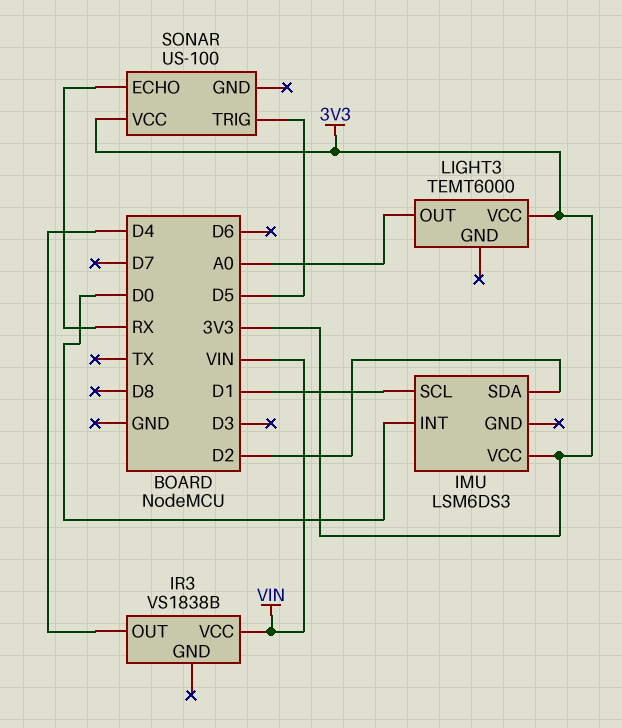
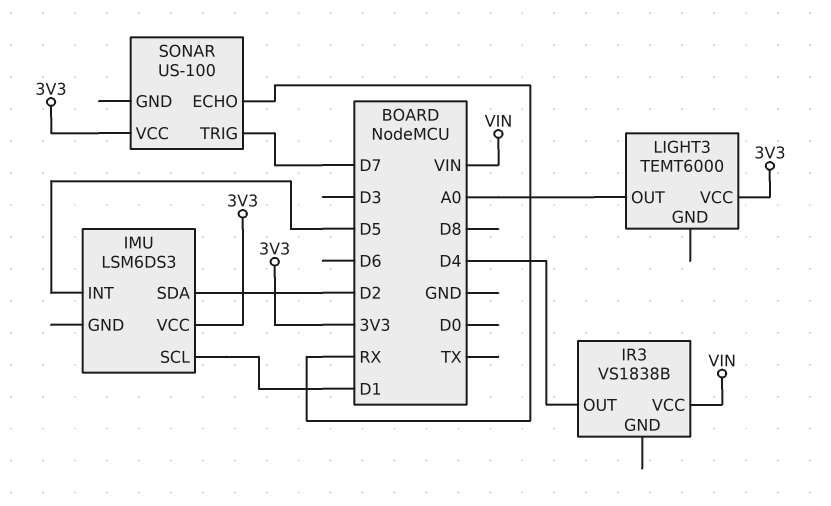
IMU pin INT: D0 -> D5
SONAR pin TRIG: D5 -> D7

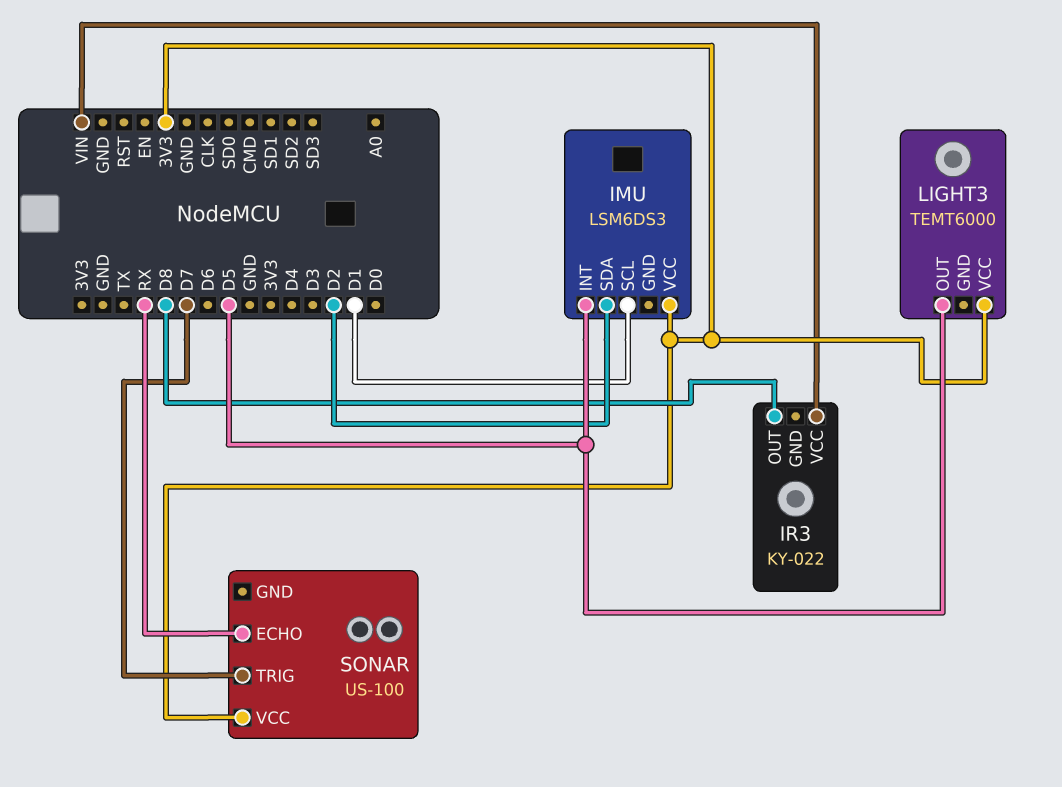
IR3: VS1838B -> KY-022
IR3 pin OUT: D4 -> D8
LIGHT3 pin OUT: A0 -> D5

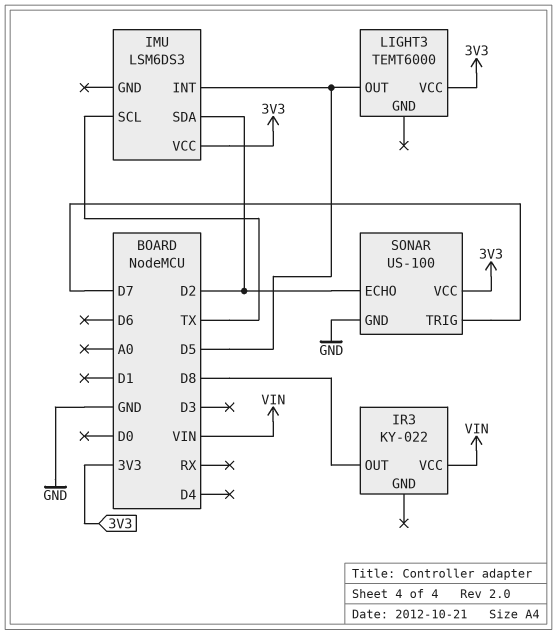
IMU pin SCL: D1 -> TX
SONAR pin ECHO: RX -> D2
SONAR pin GND: none -> GND

